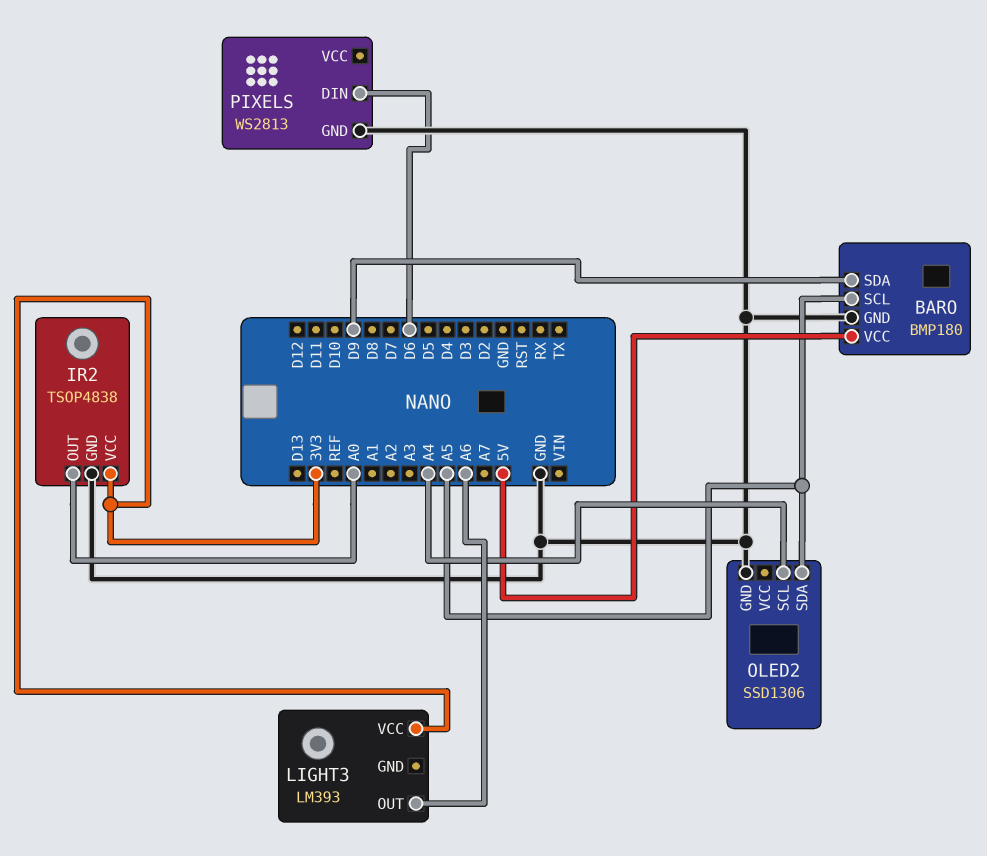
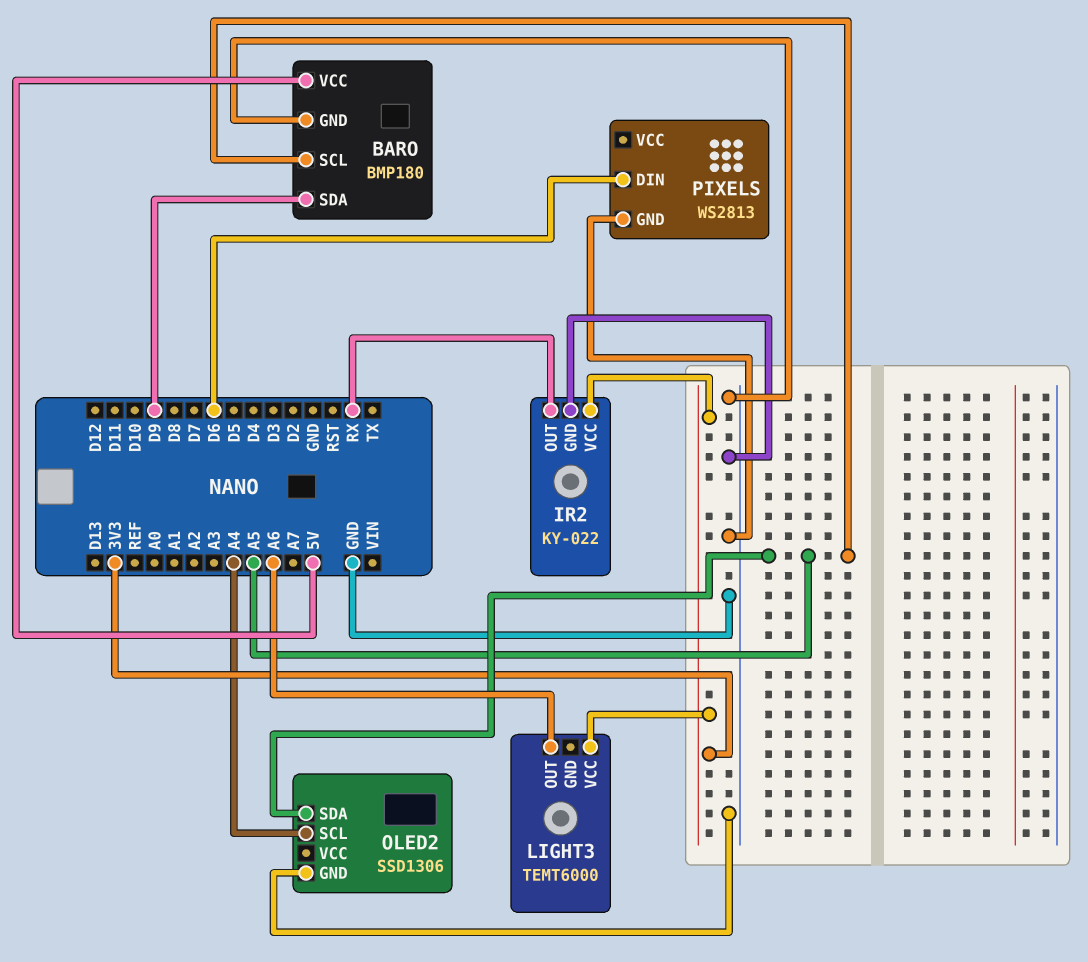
IR2: TSOP4838 -> KY-022
IR2 pin OUT: A0 -> RX
LIGHT3: LM393 -> TEMT6000

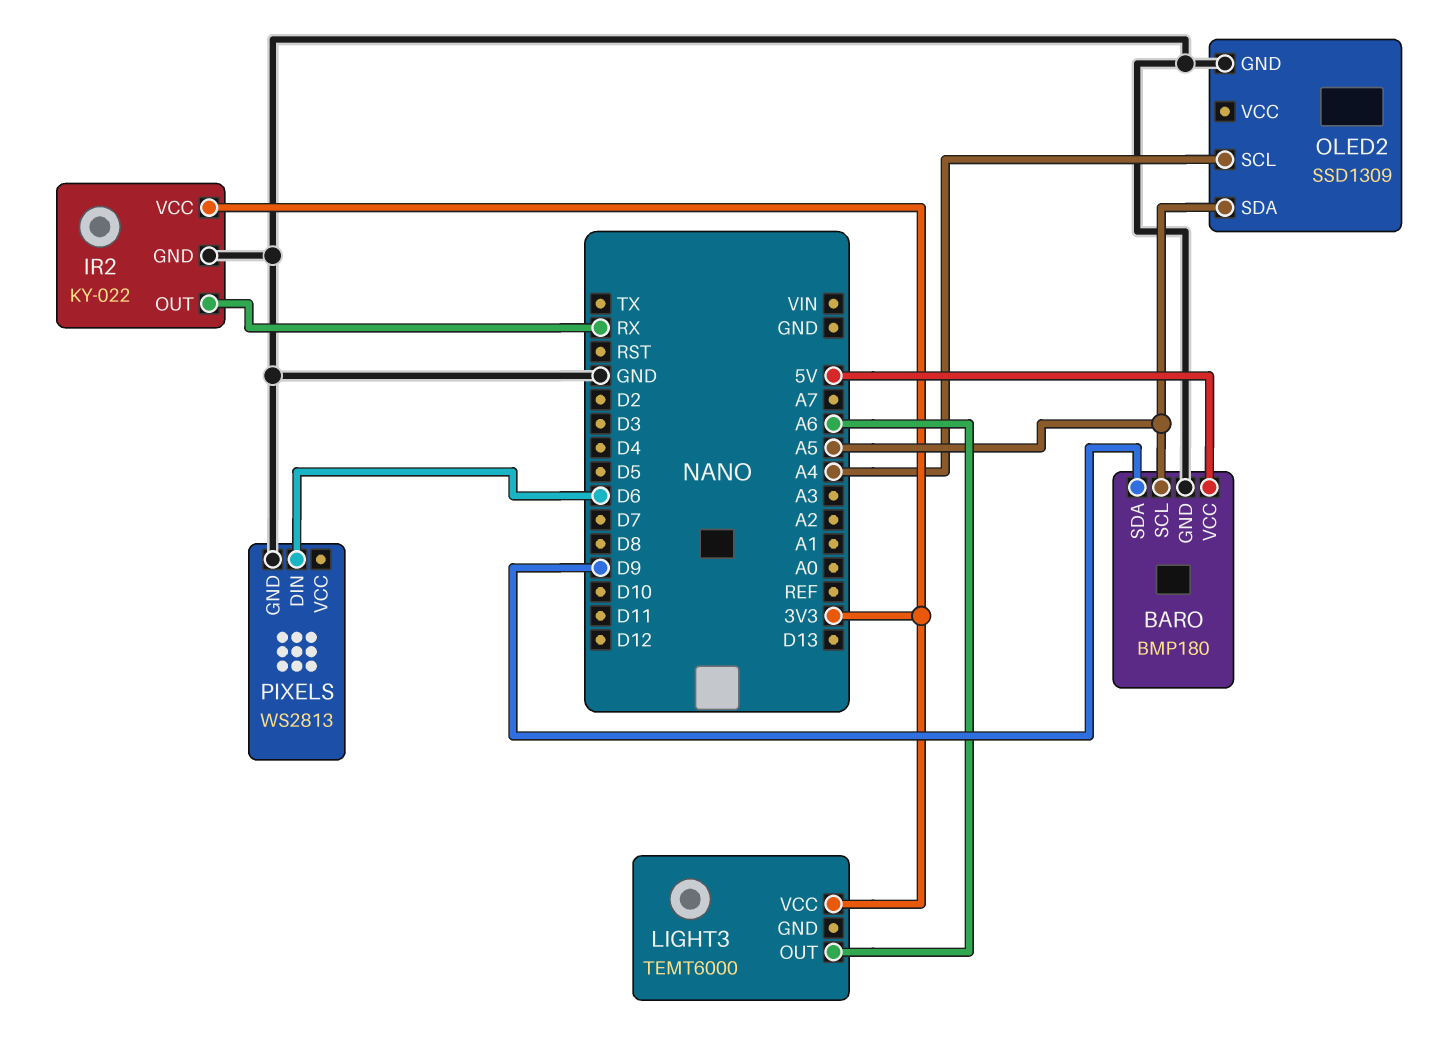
OLED2: SSD1306 -> SSD1309

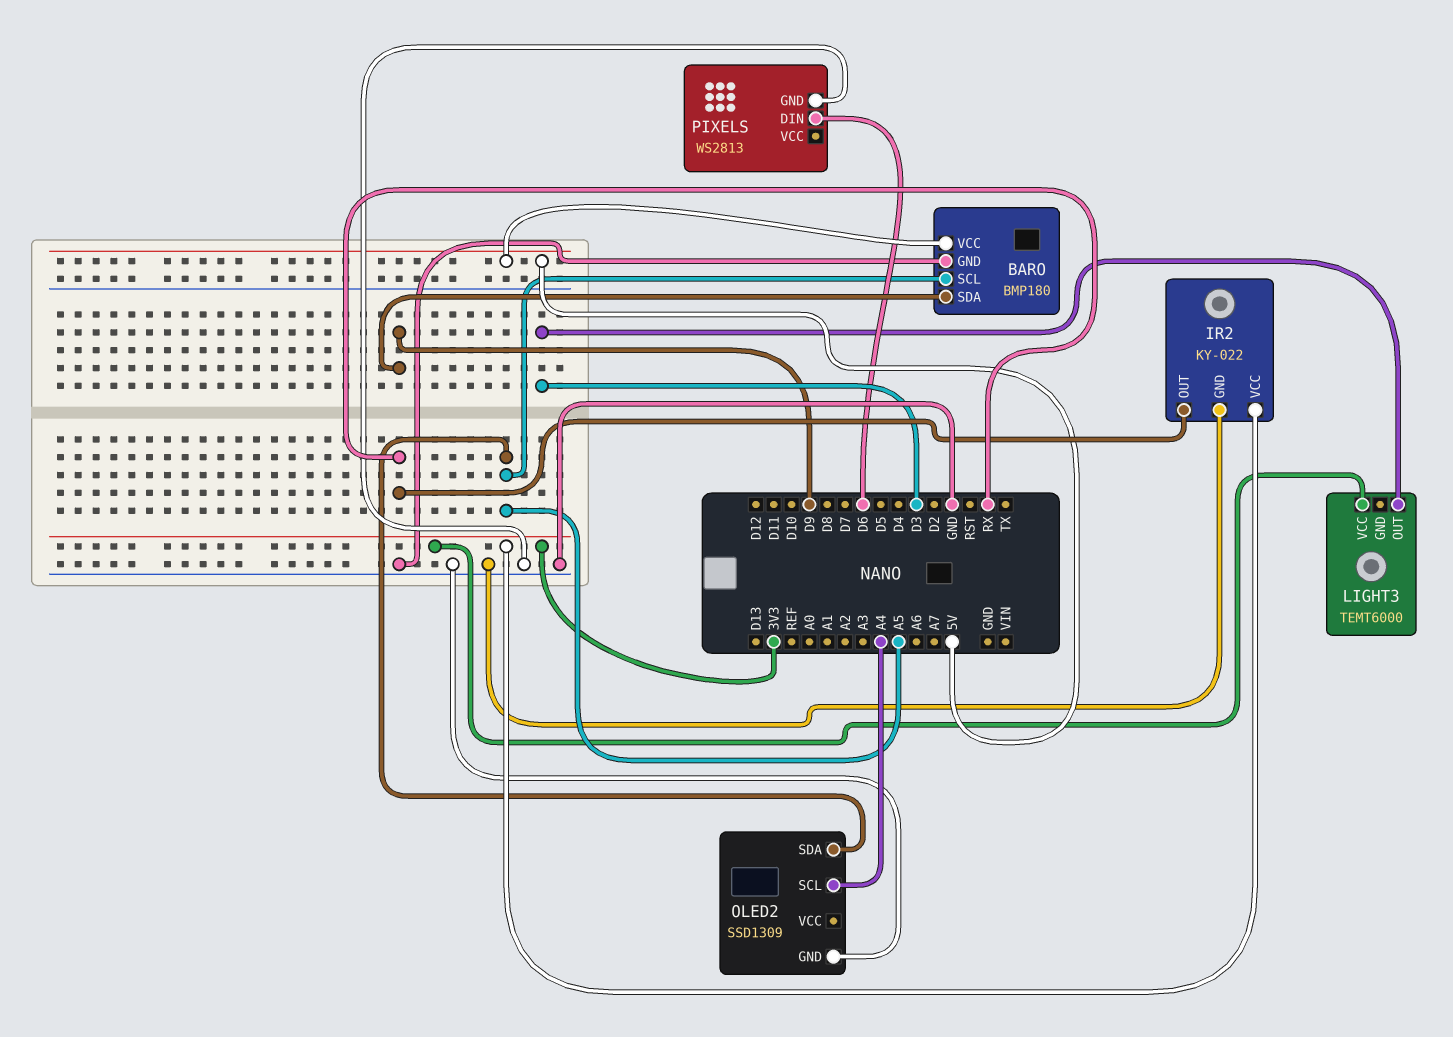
LIGHT3 pin OUT: A6 -> D3

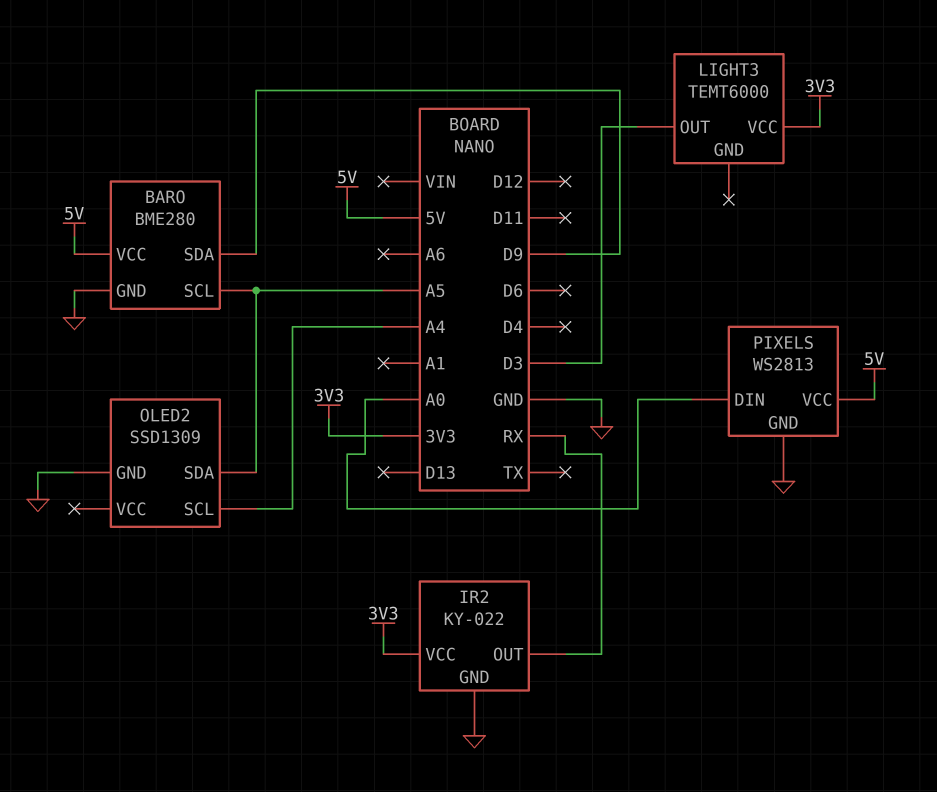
BARO: BMP180 -> BME280
PIXELS pin DIN: D6 -> A0
PIXELS pin VCC: none -> 5V

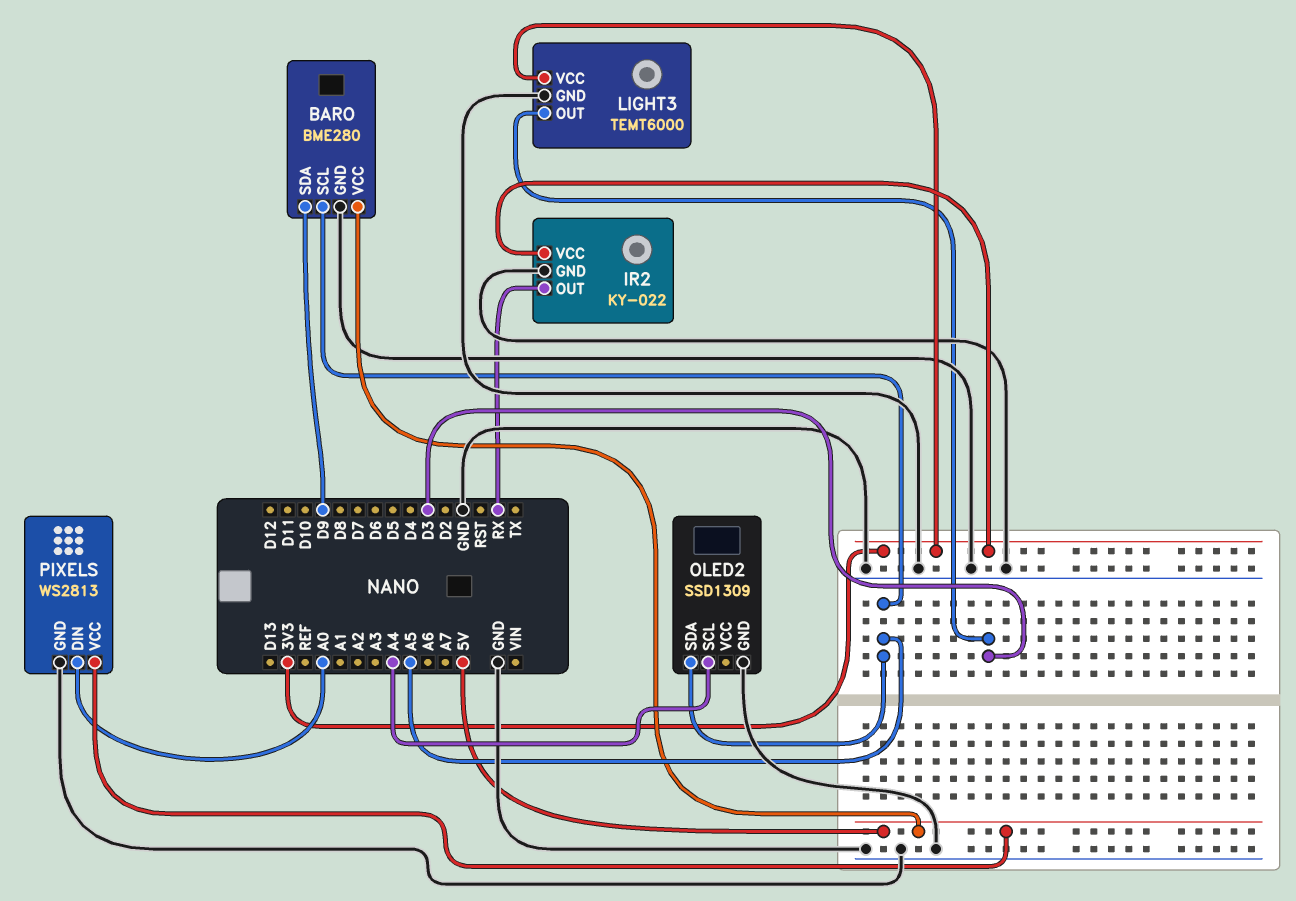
LIGHT3 pin GND: none -> GND

